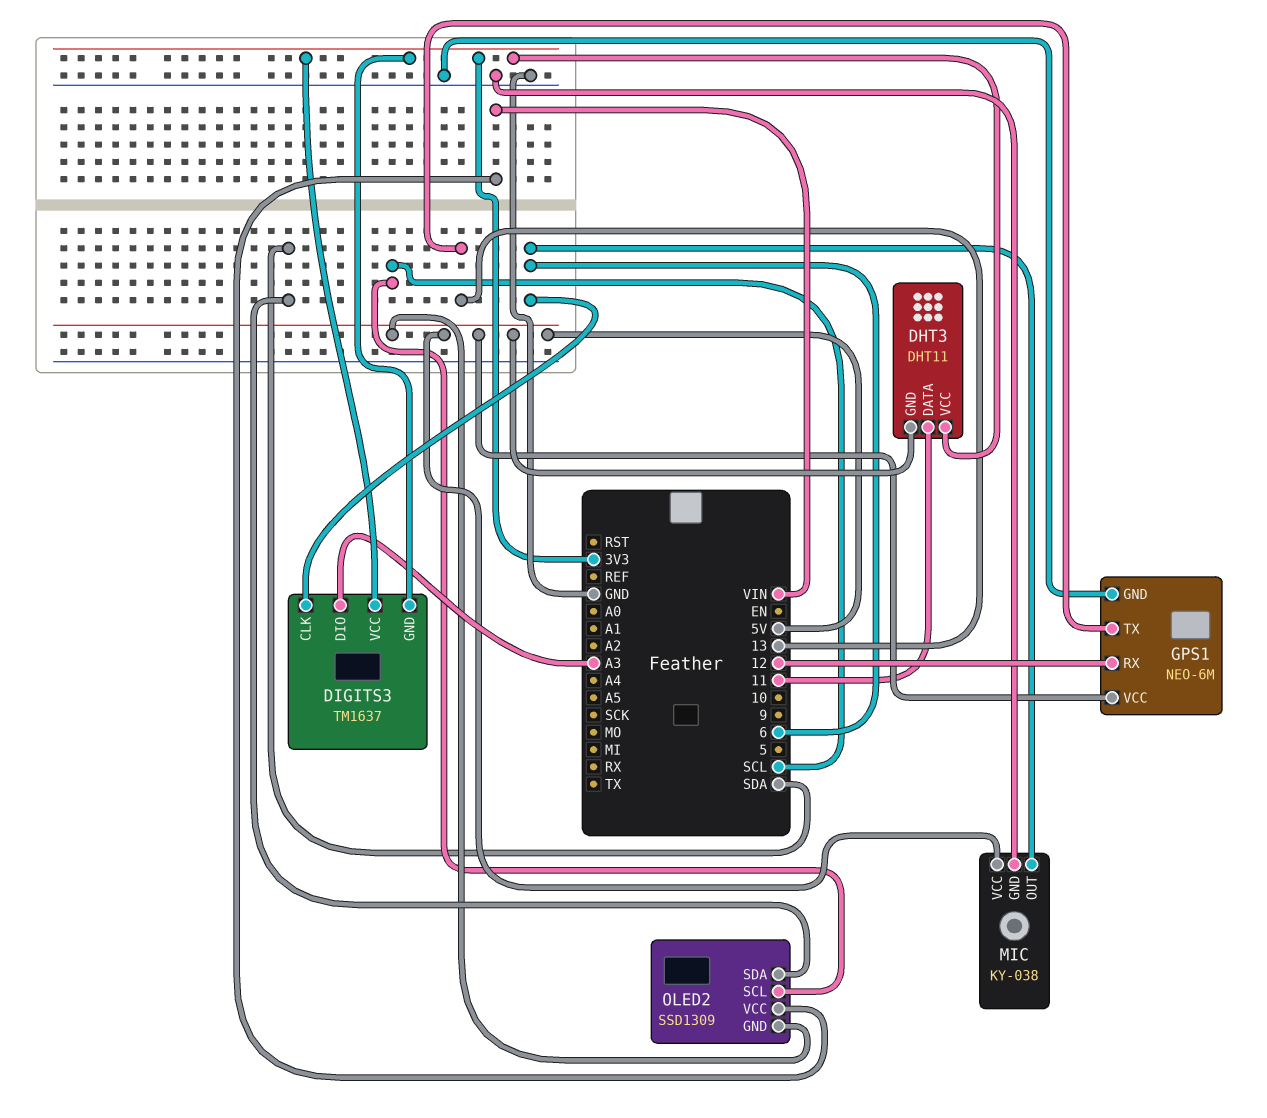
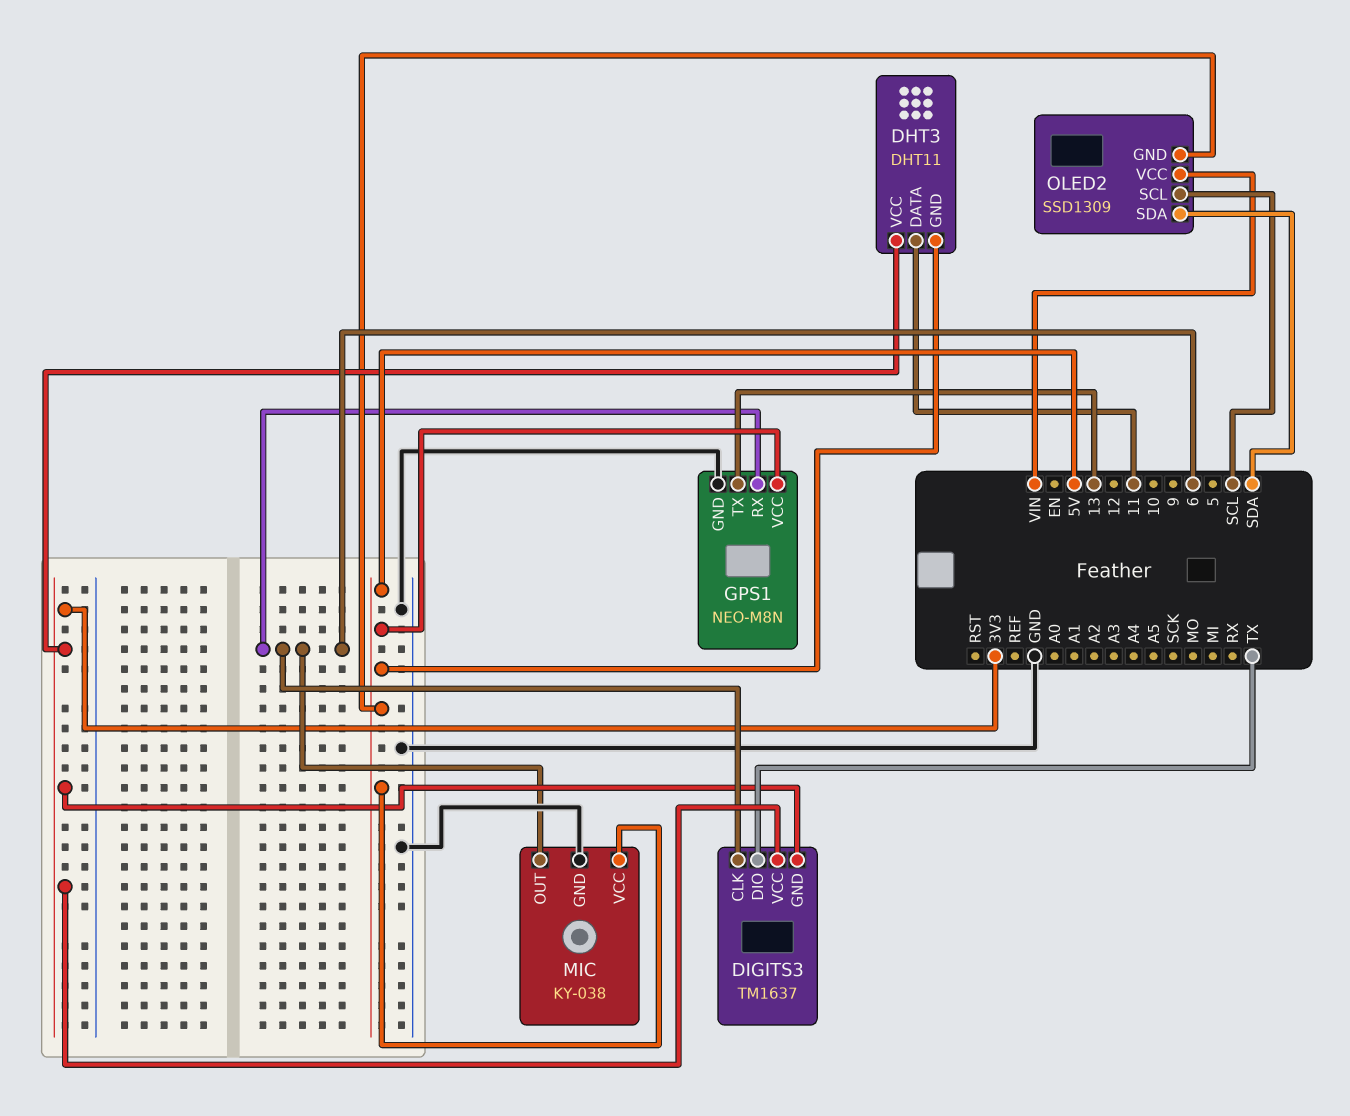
DIGITS3 pin DIO: A3 -> TX
GPS1: NEO-6M -> NEO-M8N
GPS1 pin RX: 12 -> 6

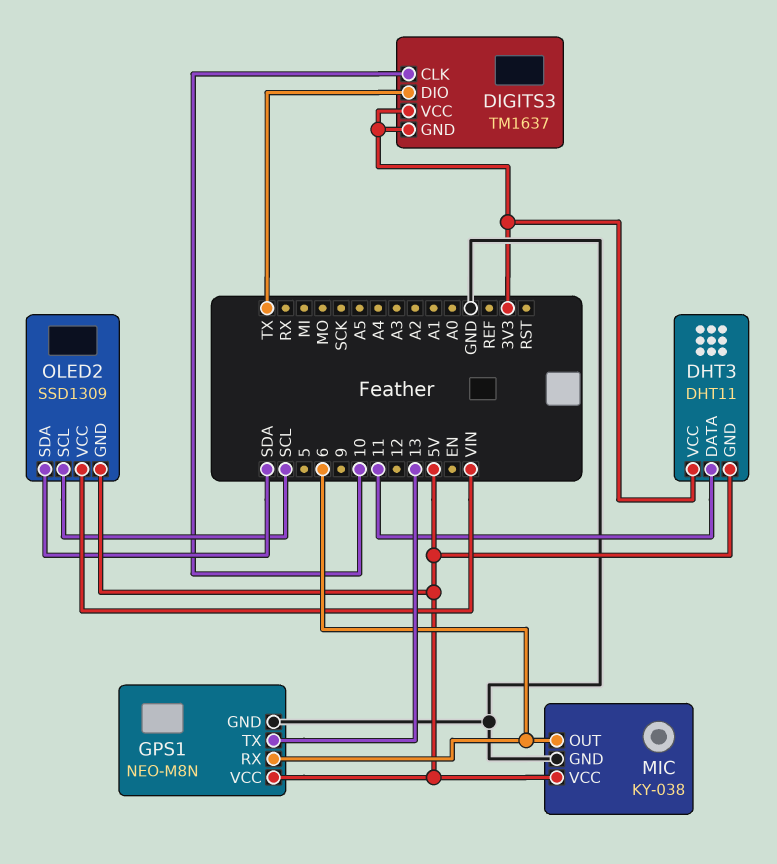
DIGITS3 pin CLK: 6 -> 10

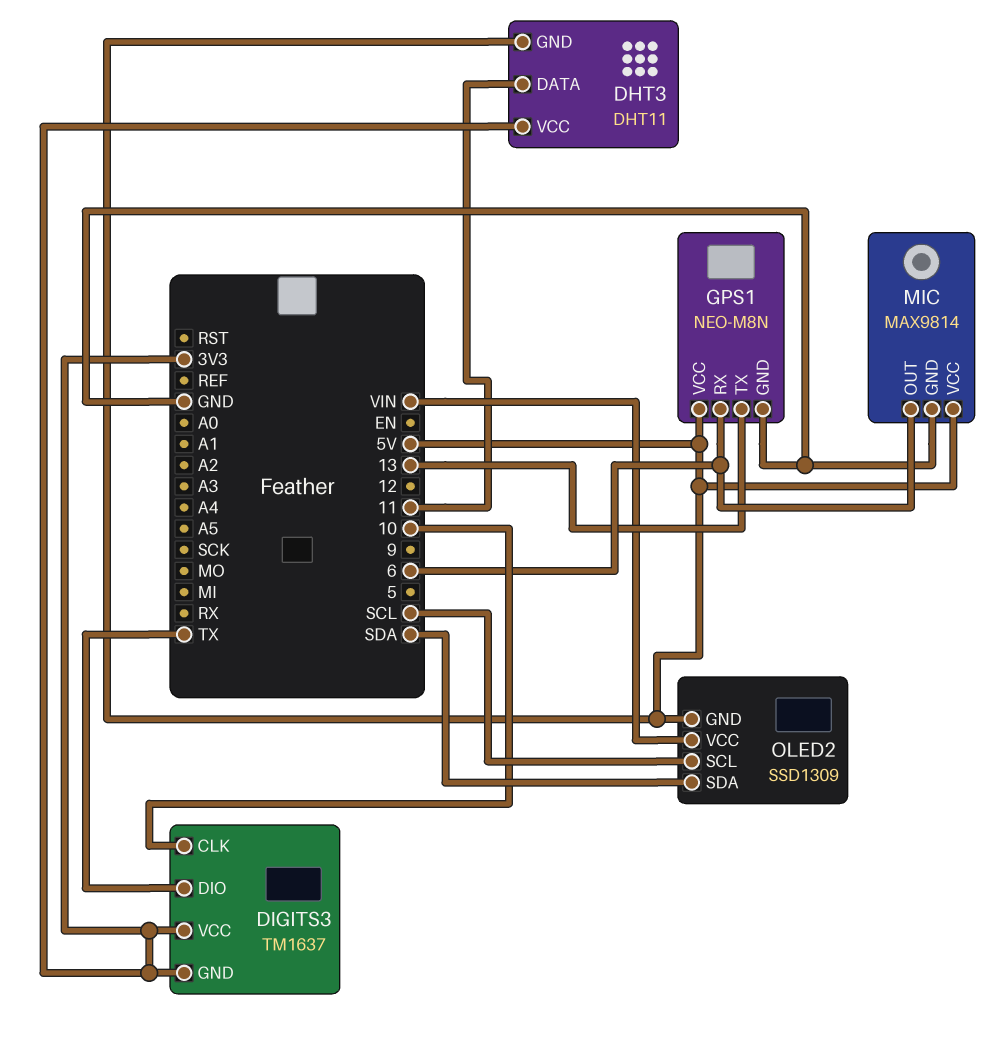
MIC: KY-038 -> MAX9814

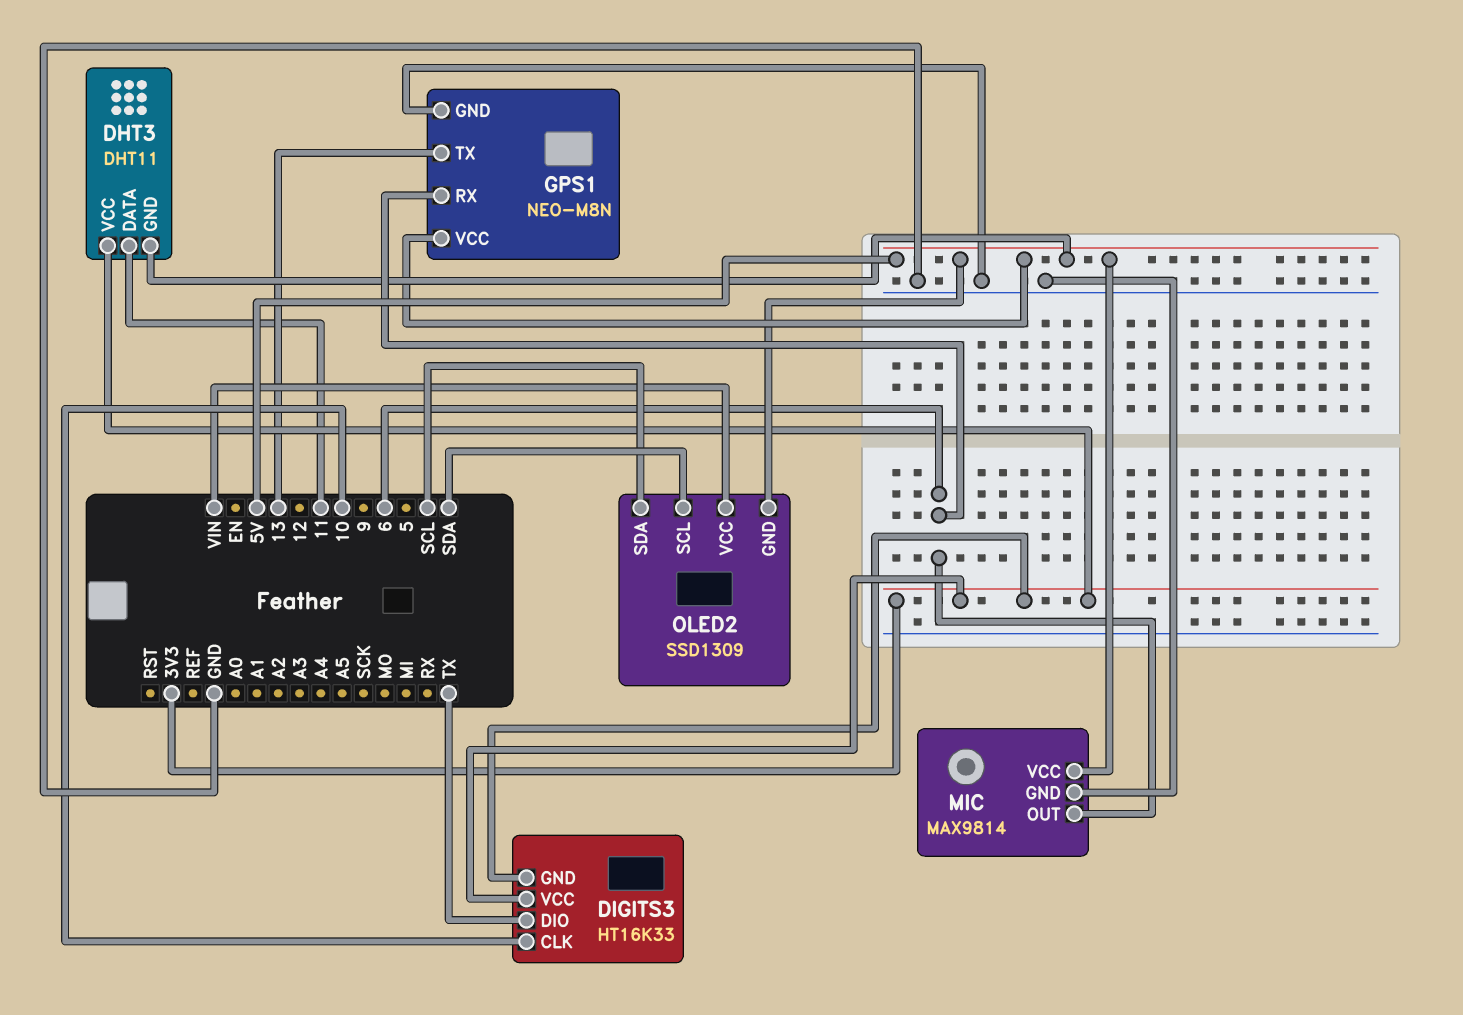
DIGITS3: TM1637 -> HT16K33
OLED2 pin SCL: SCL -> SDA
OLED2 pin SDA: SDA -> SCL

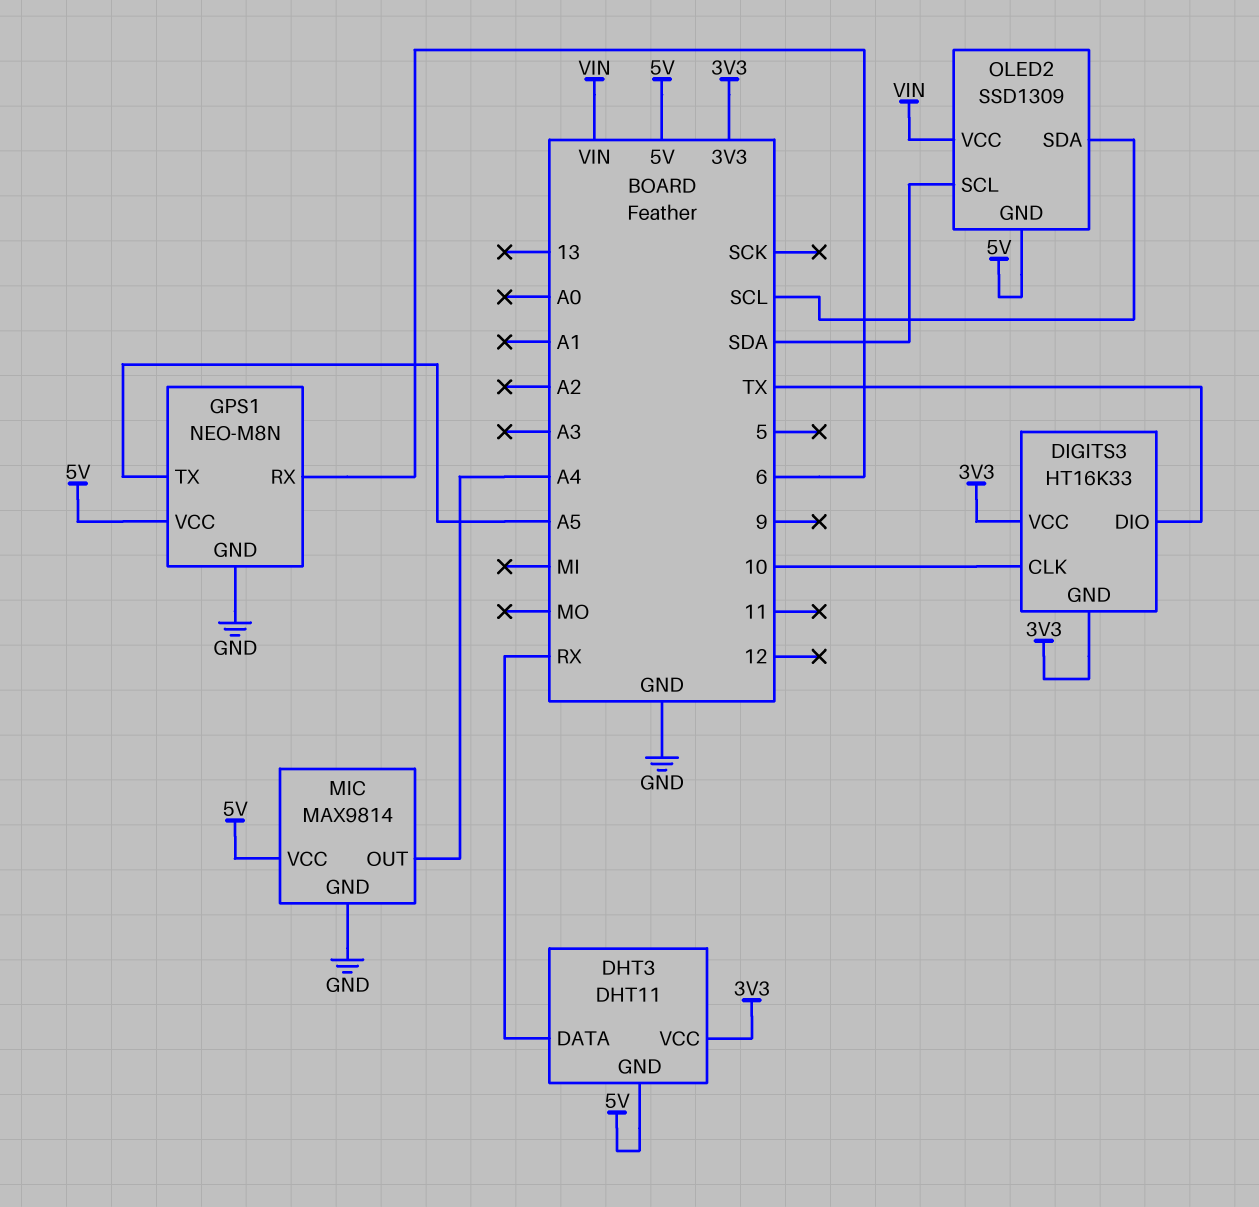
DHT3 pin DATA: 11 -> RX
GPS1 pin TX: 13 -> A5
MIC pin OUT: 6 -> A4

